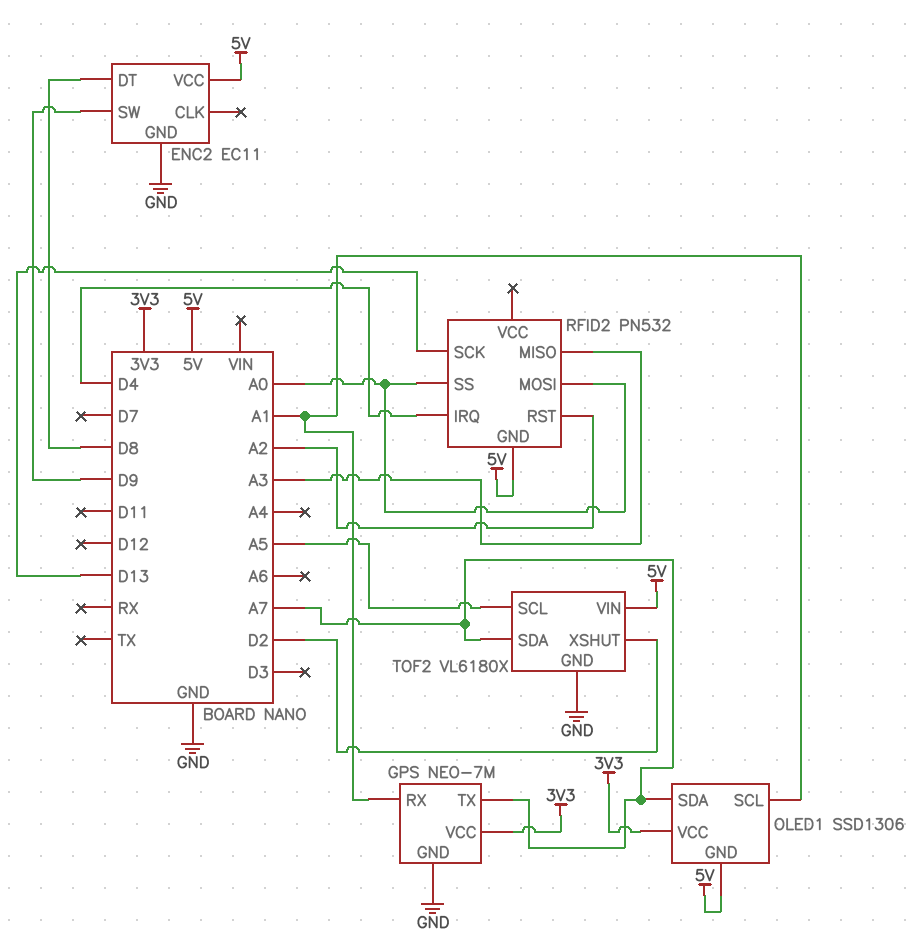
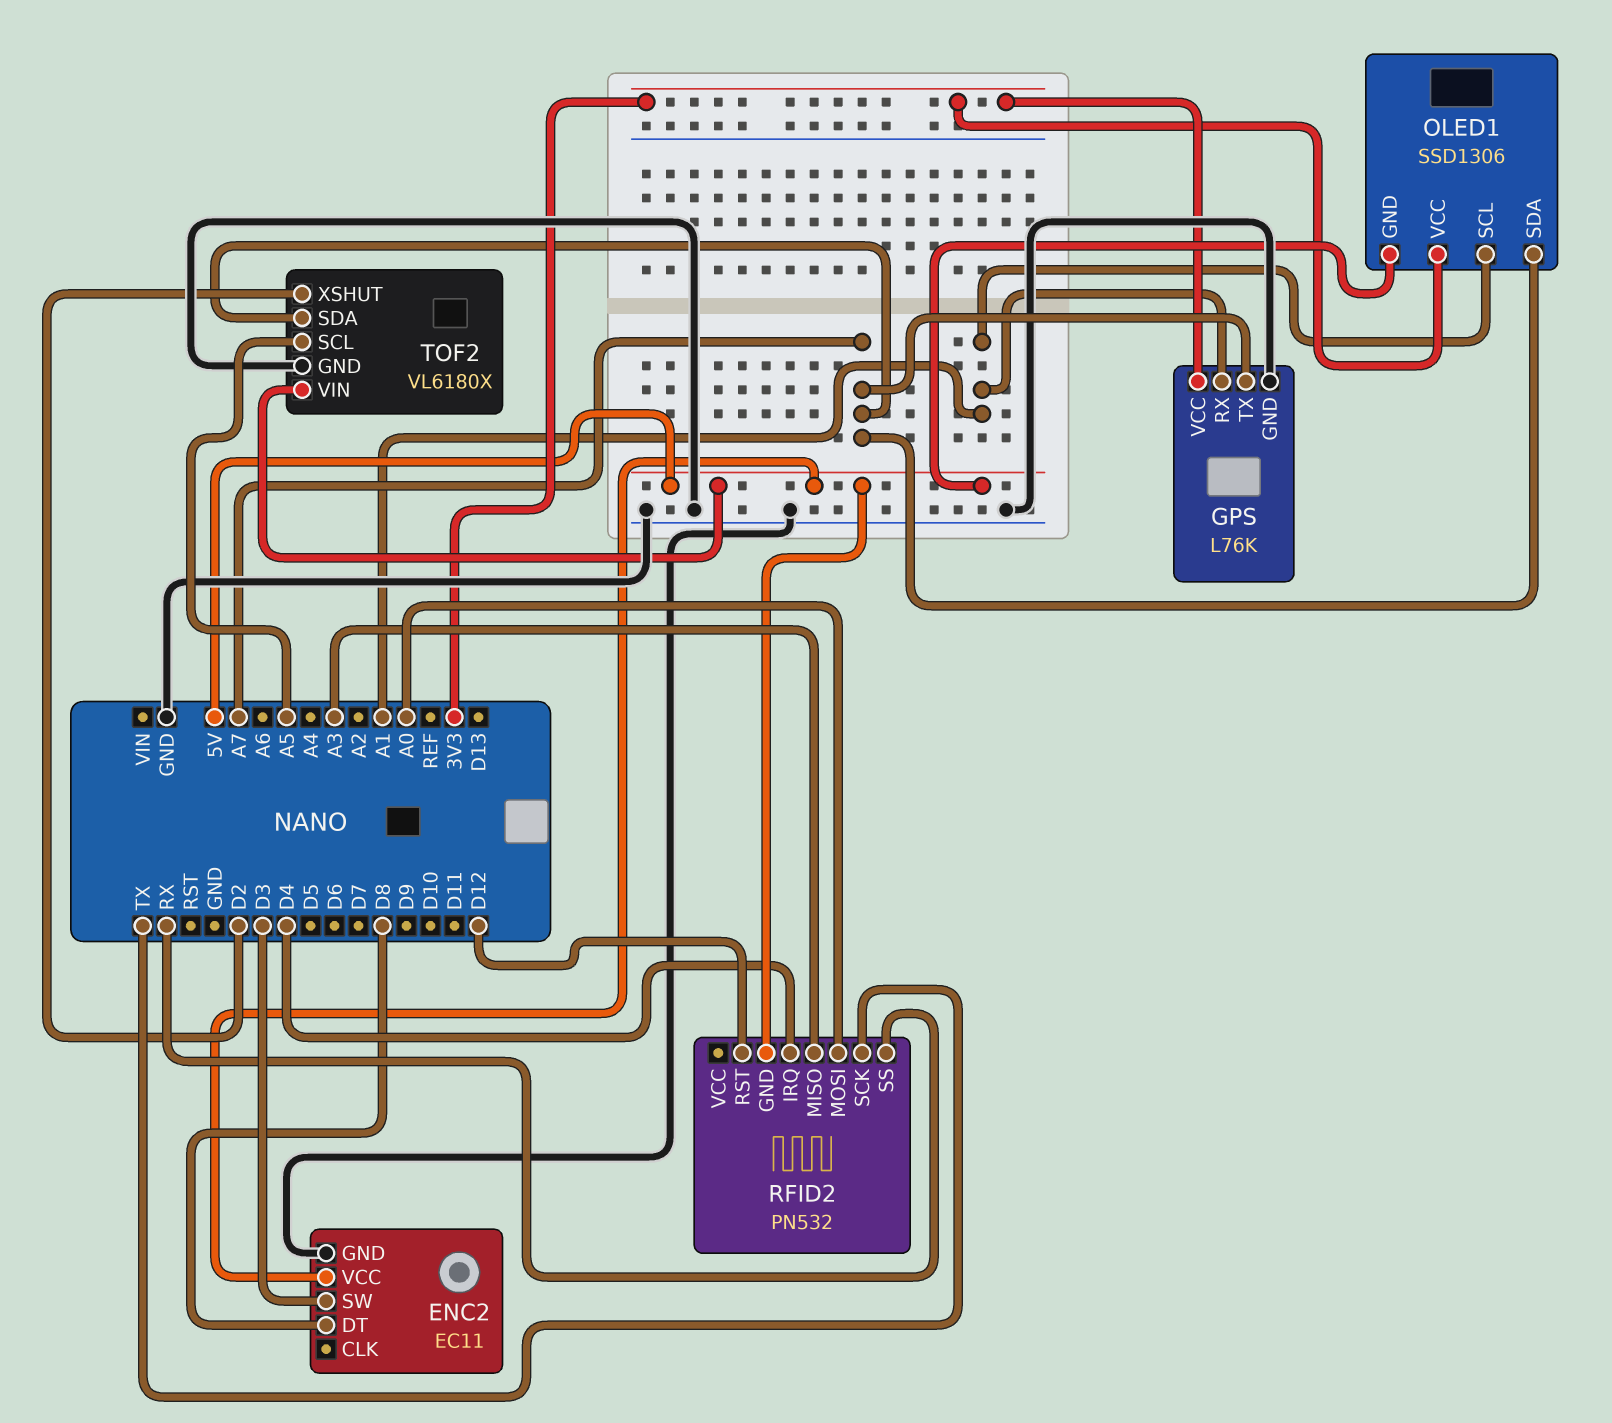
ENC2 pin SW: D9 -> D3
GPS: NEO-7M -> L76K
RFID2 pin RST: A2 -> D12
RFID2 pin SCK: D13 -> TX
RFID2 pin SS: A0 -> RX

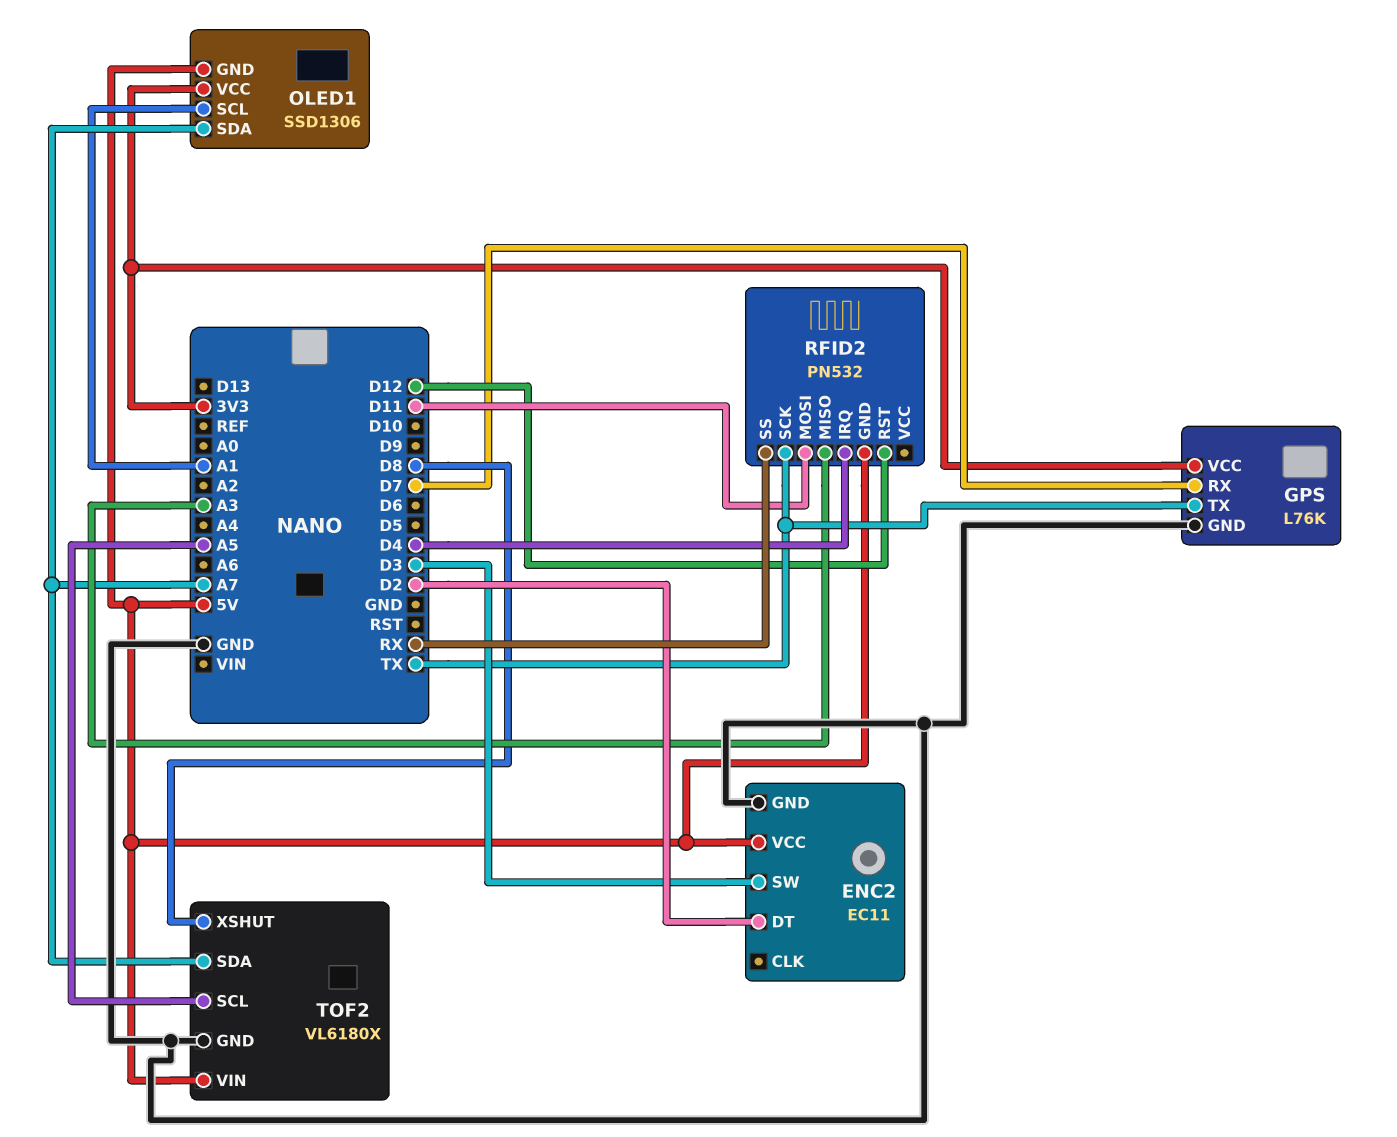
ENC2 pin DT: D8 -> D2
GPS pin RX: A1 -> D7
GPS pin TX: A7 -> TX
RFID2 pin MOSI: A0 -> D11
TOF2 pin XSHUT: D2 -> D8

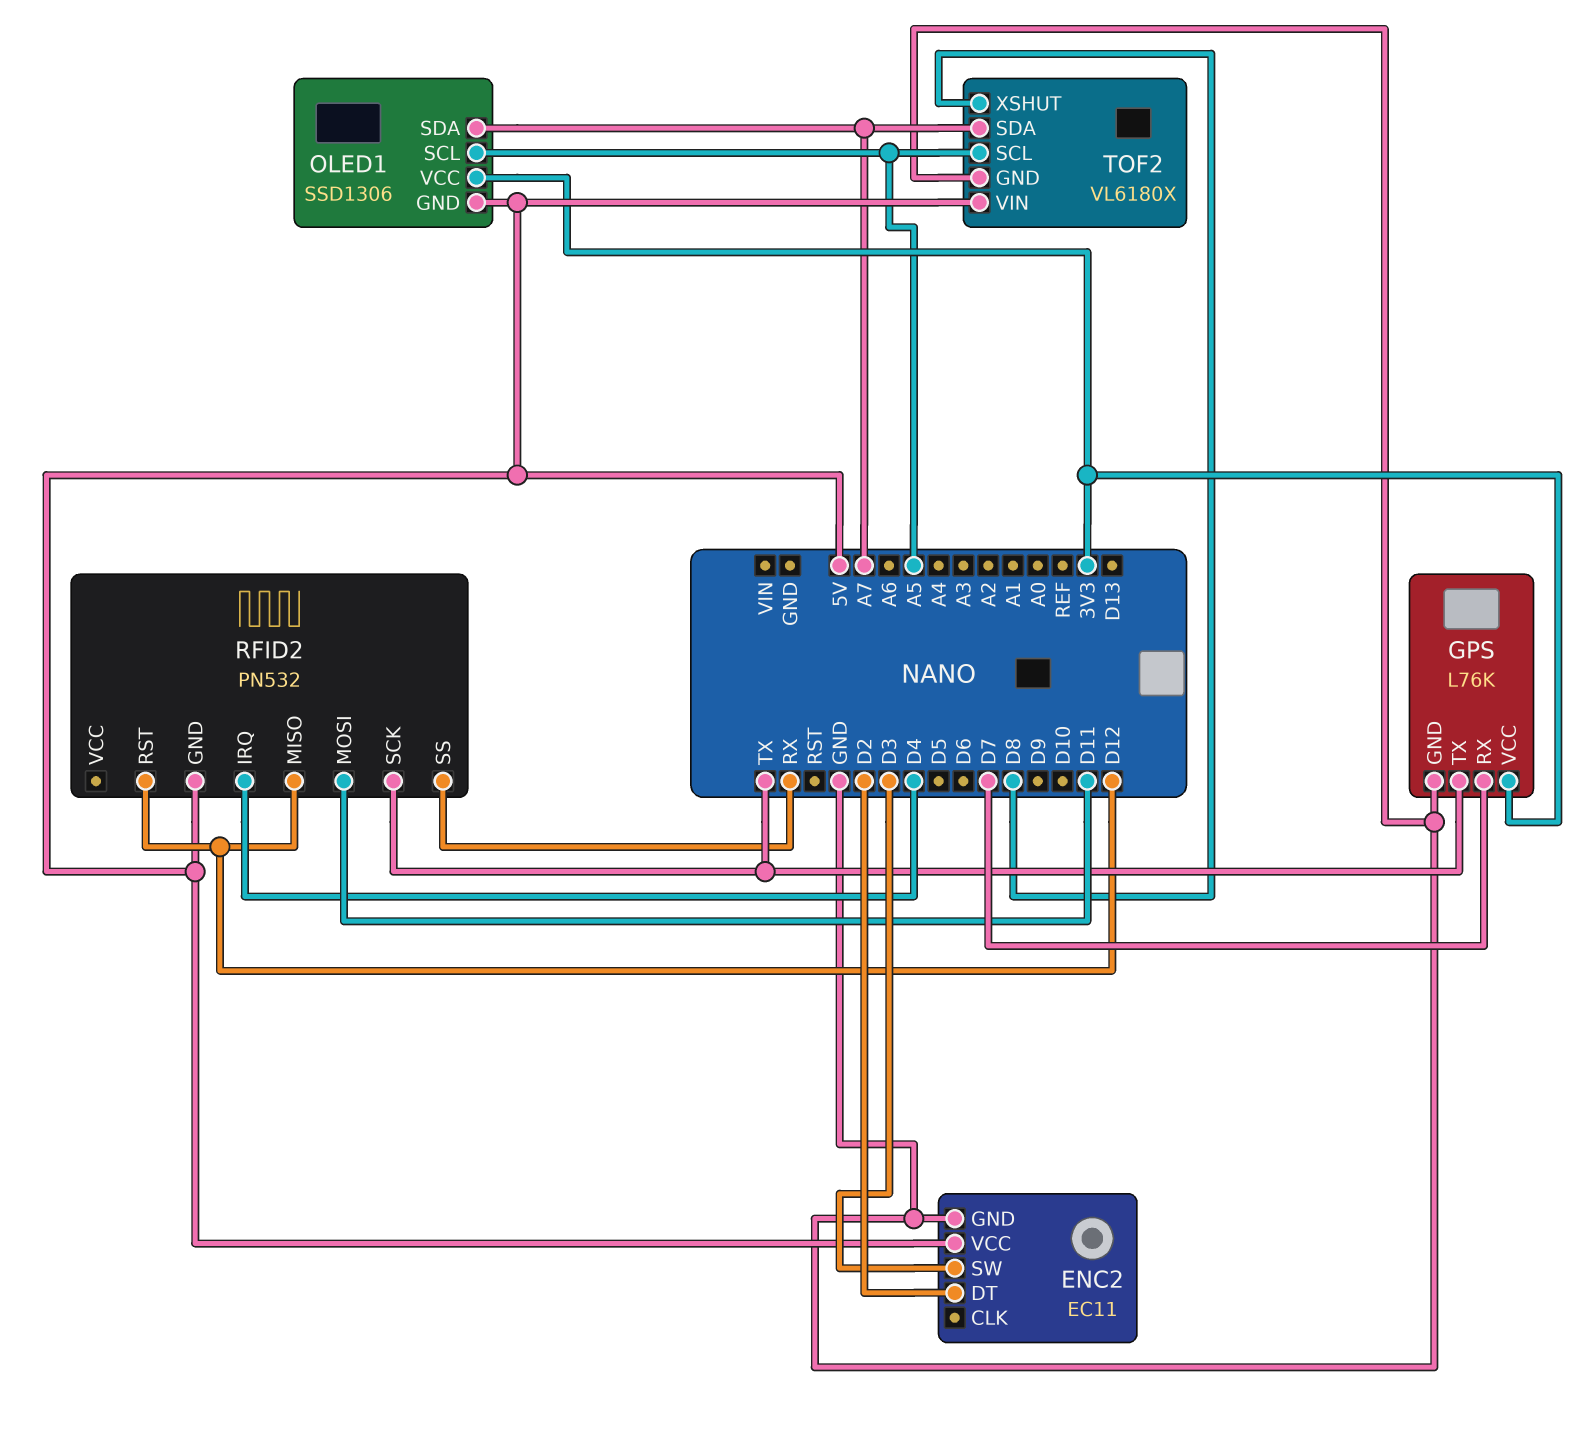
OLED1 pin SCL: A1 -> A5
RFID2 pin MISO: A3 -> D12

